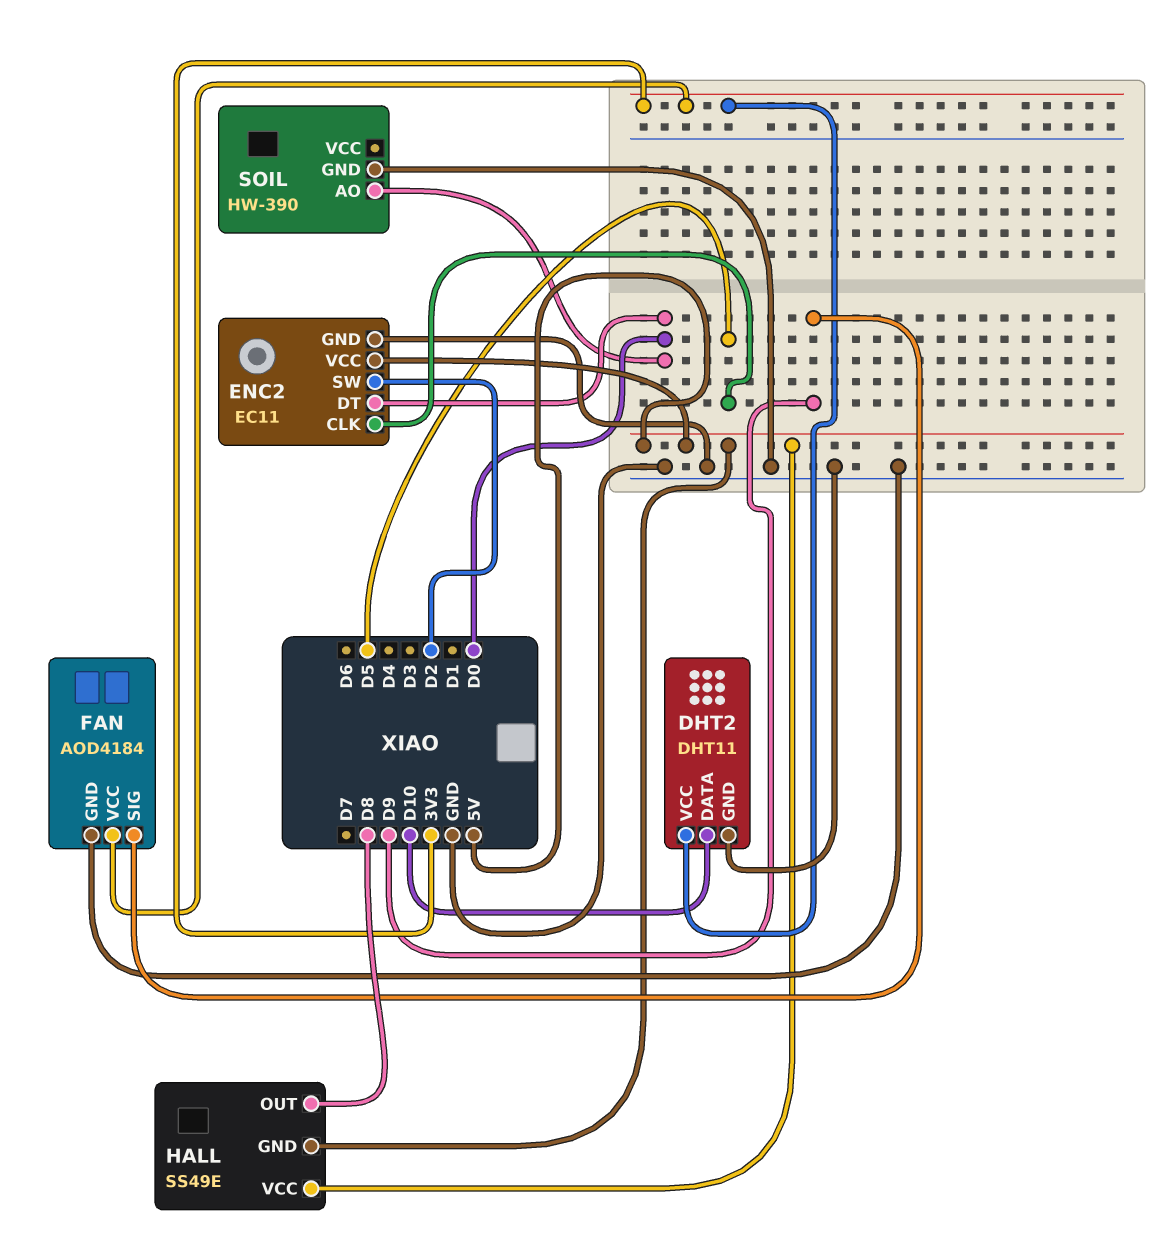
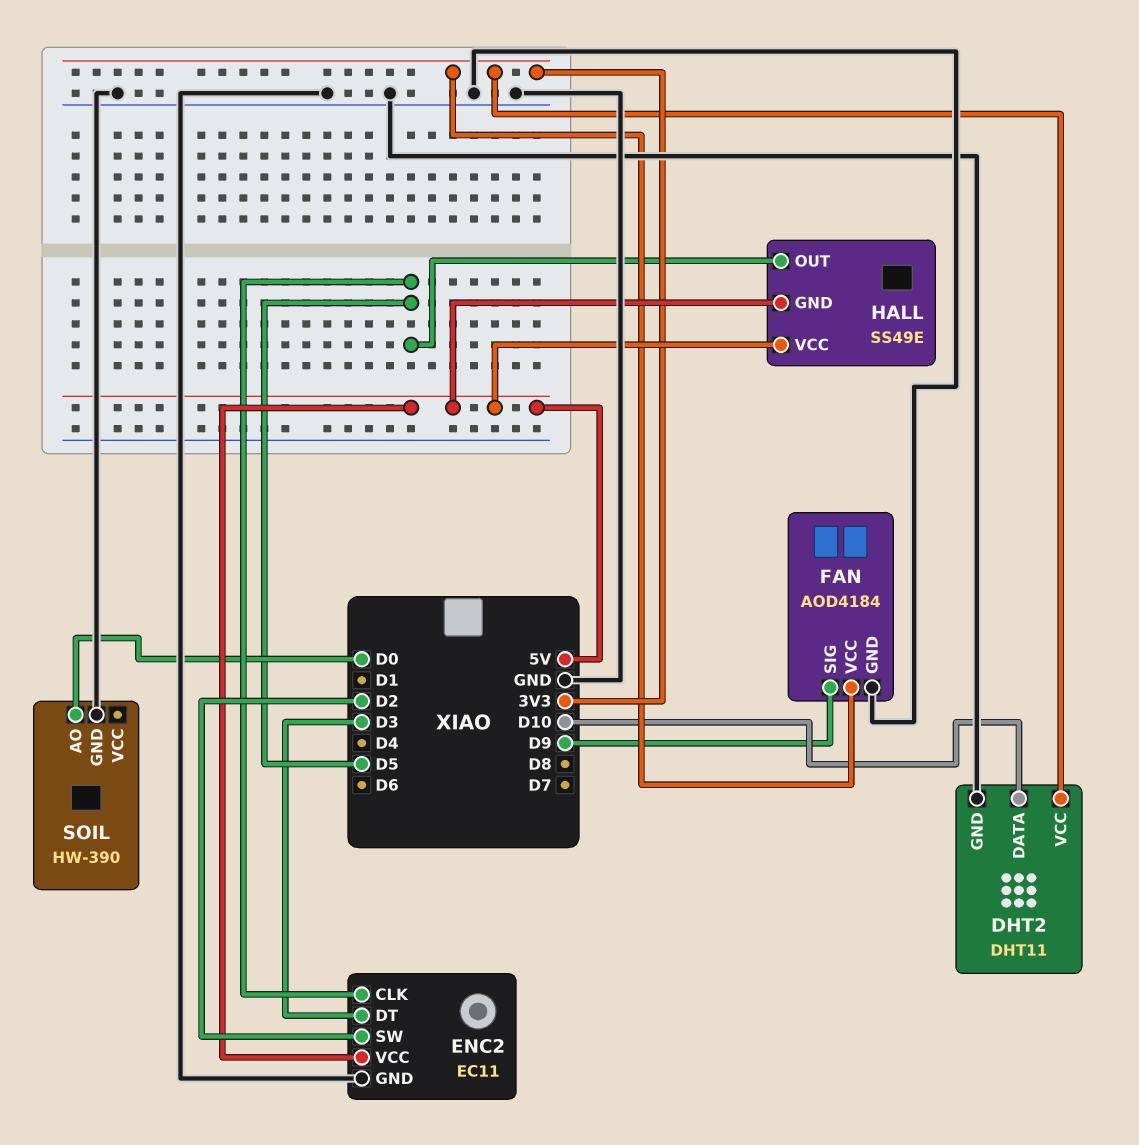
ENC2 pin DT: D0 -> D3
HALL pin OUT: D8 -> D5

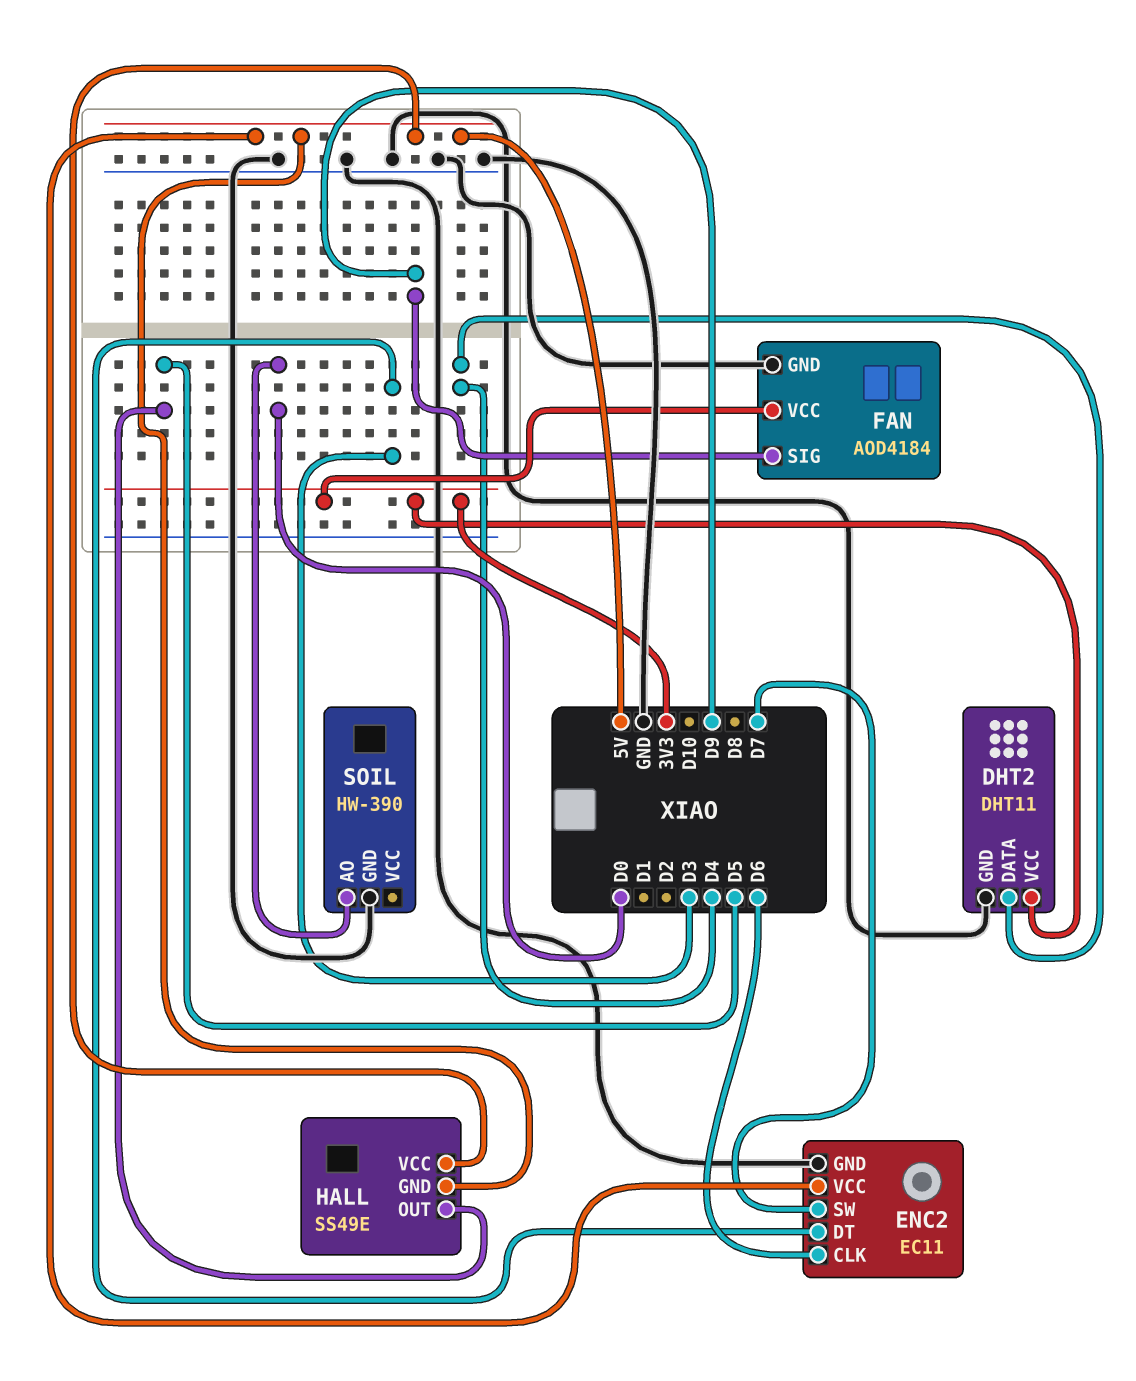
DHT2 pin DATA: D10 -> D4
ENC2 pin CLK: D5 -> D6
ENC2 pin SW: D2 -> D7

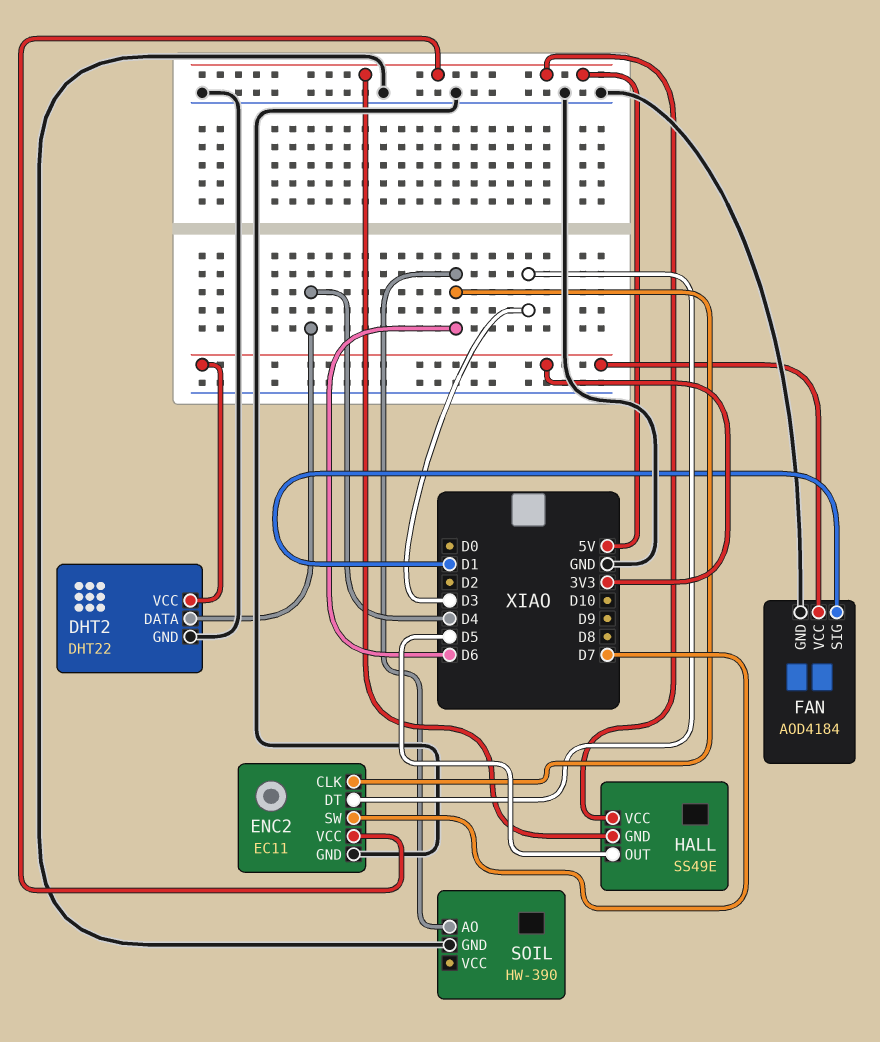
DHT2: DHT11 -> DHT22
FAN pin SIG: D9 -> D1
SOIL pin AO: D0 -> D6

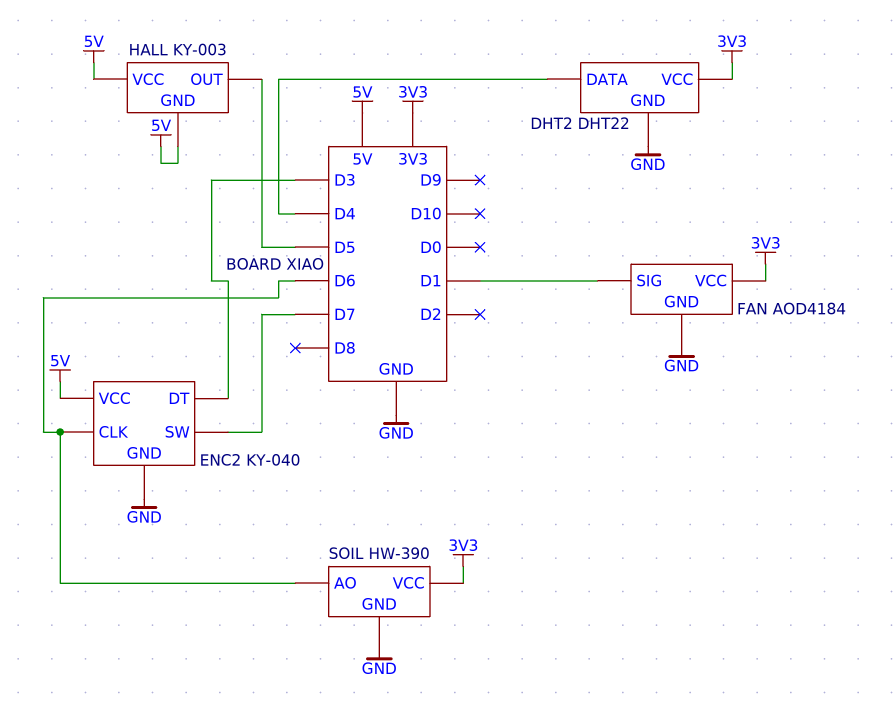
ENC2: EC11 -> KY-040
HALL: SS49E -> KY-003
SOIL pin VCC: none -> 3V3

